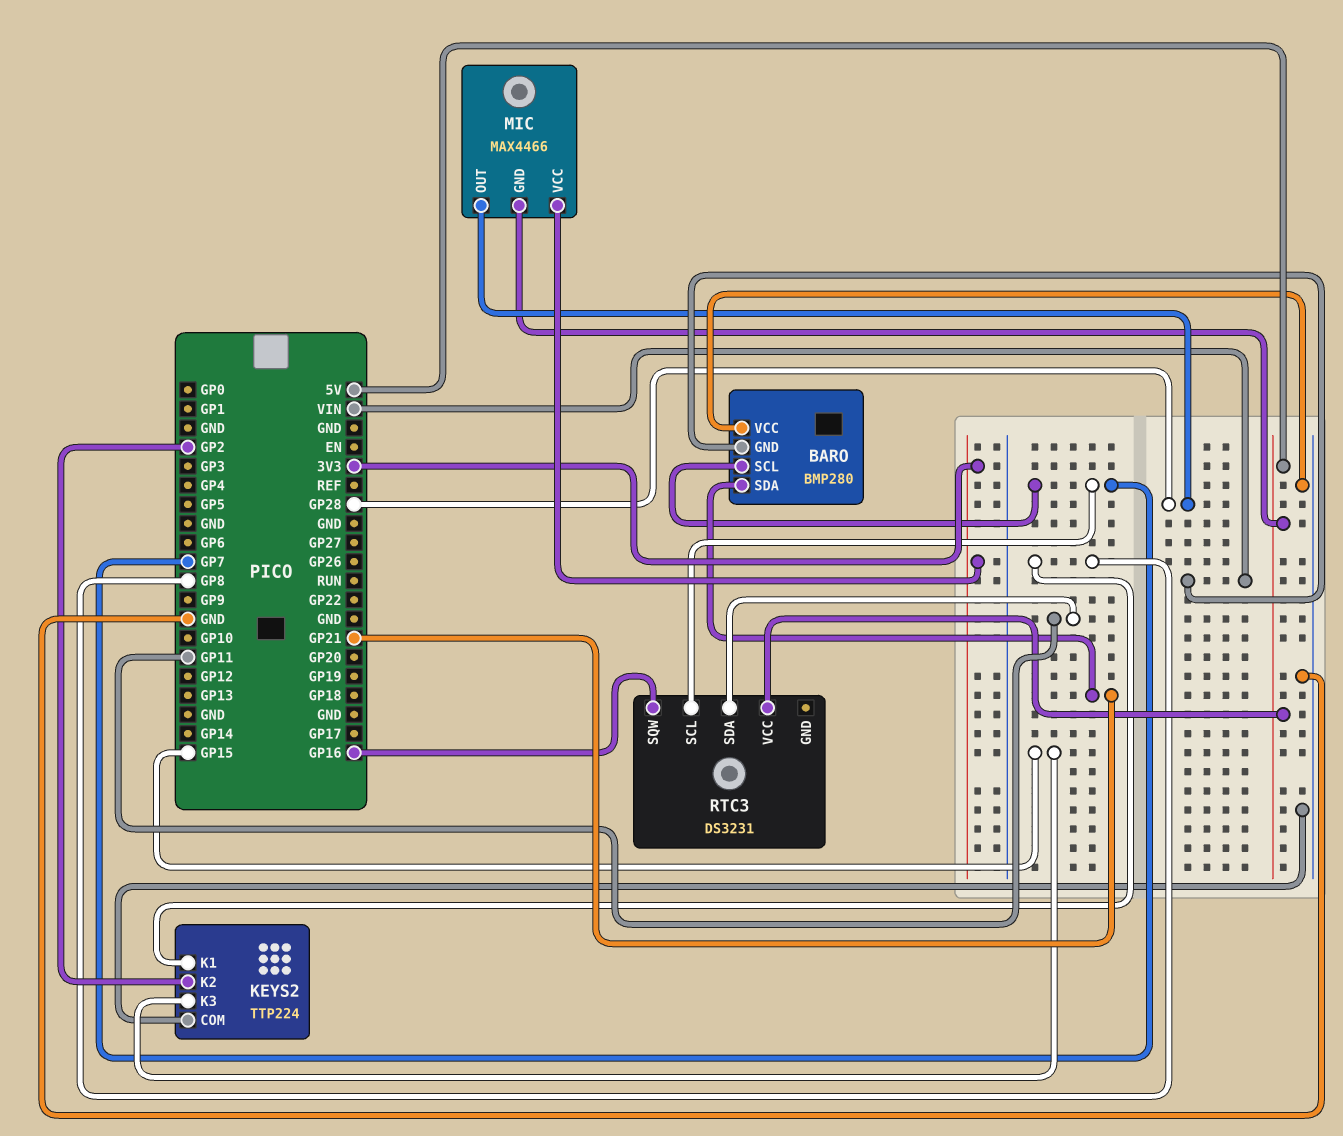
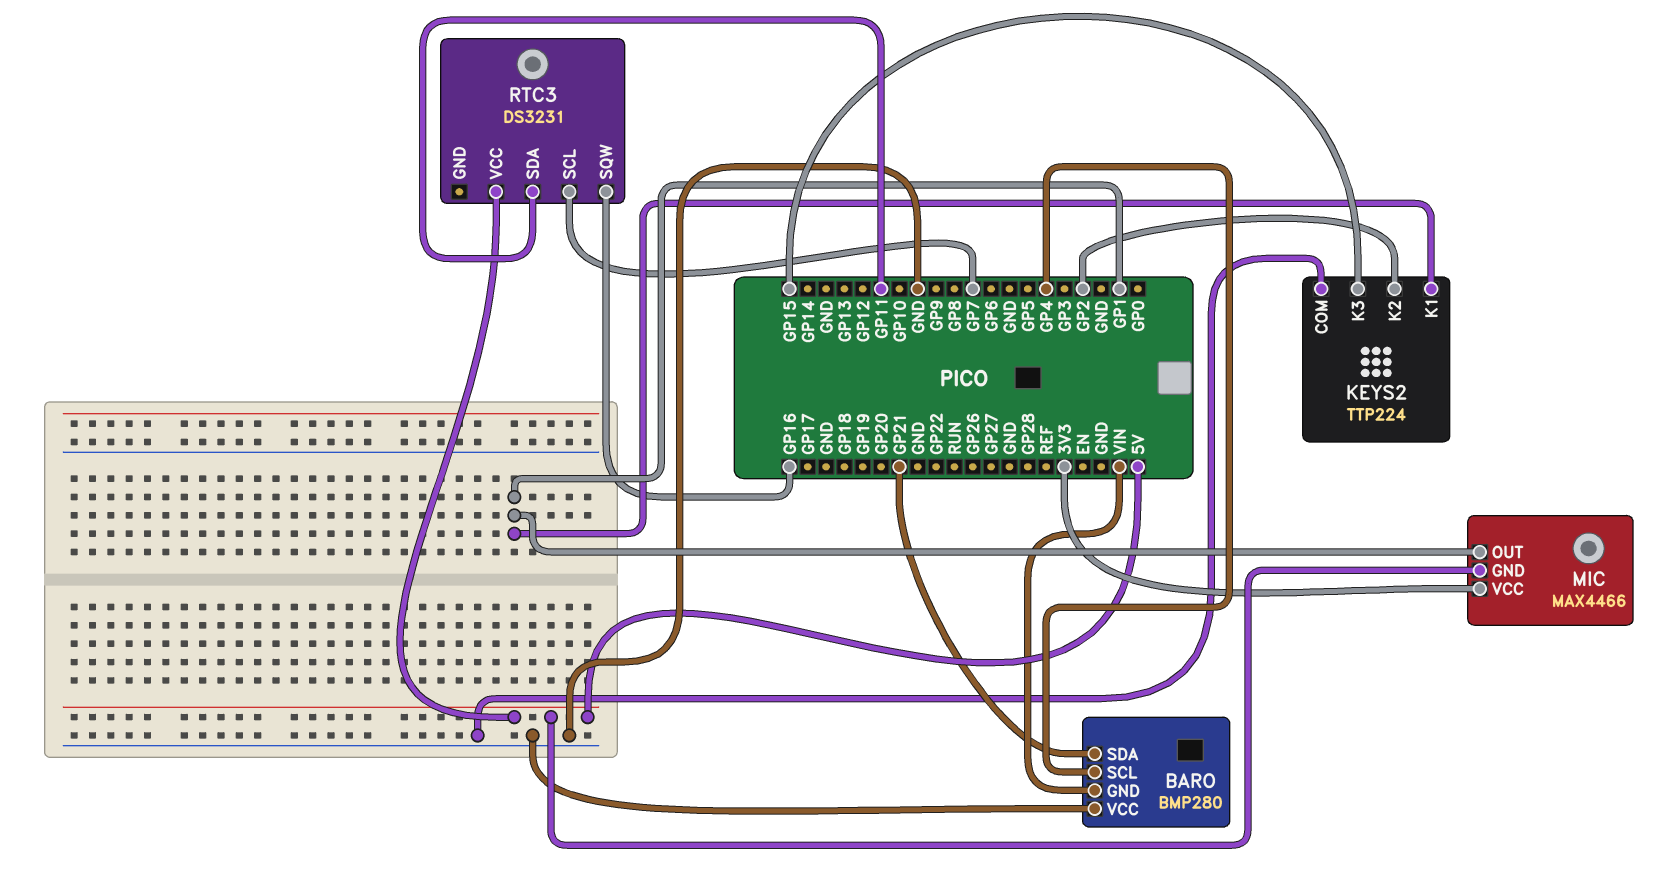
BARO pin SCL: GP7 -> GP4
KEYS2 pin K1: GP8 -> GP1
MIC pin OUT: GP28 -> GP1

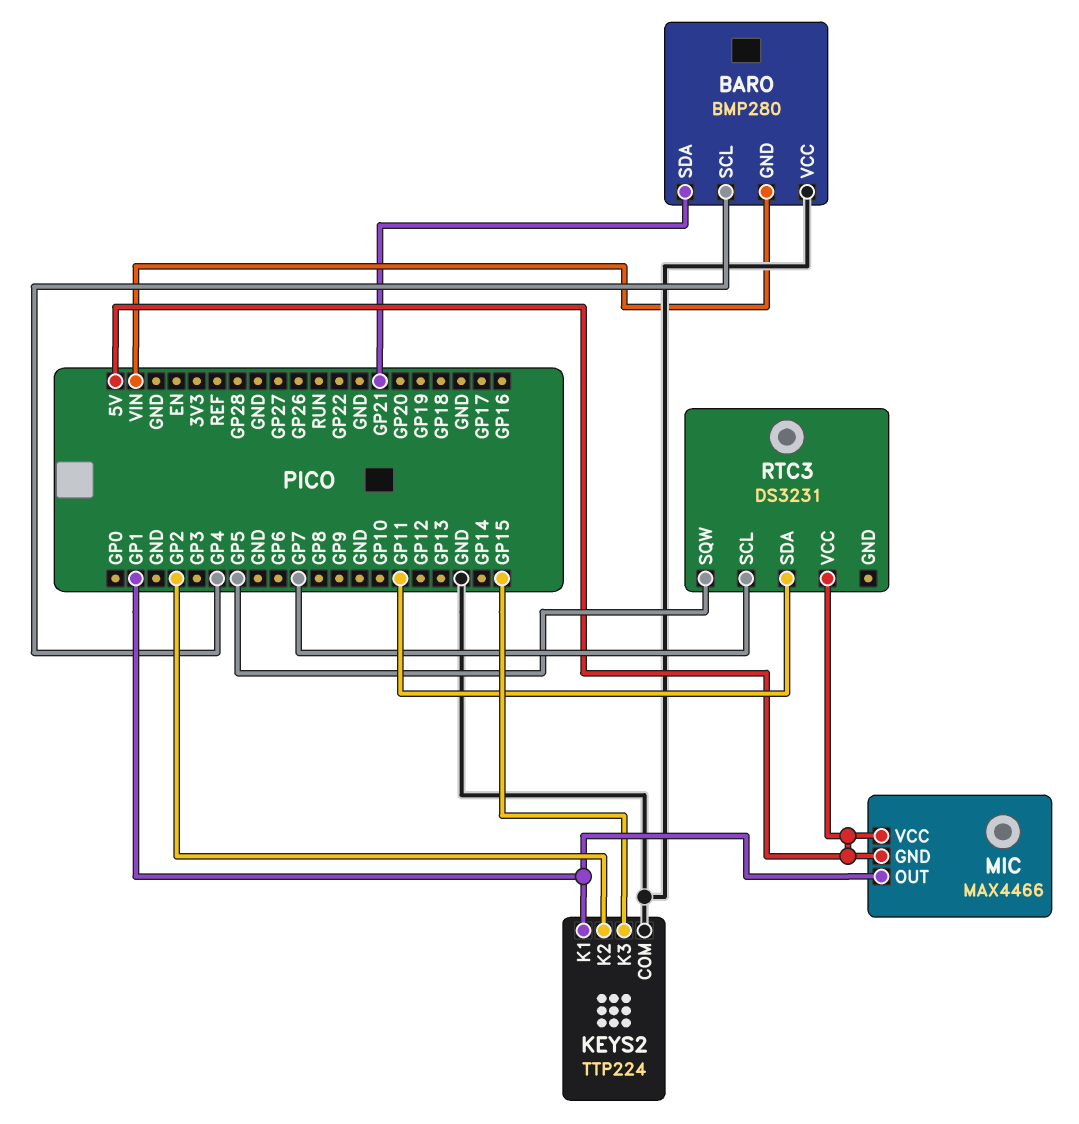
MIC pin VCC: 3V3 -> 5V
RTC3 pin SQW: GP16 -> GP5

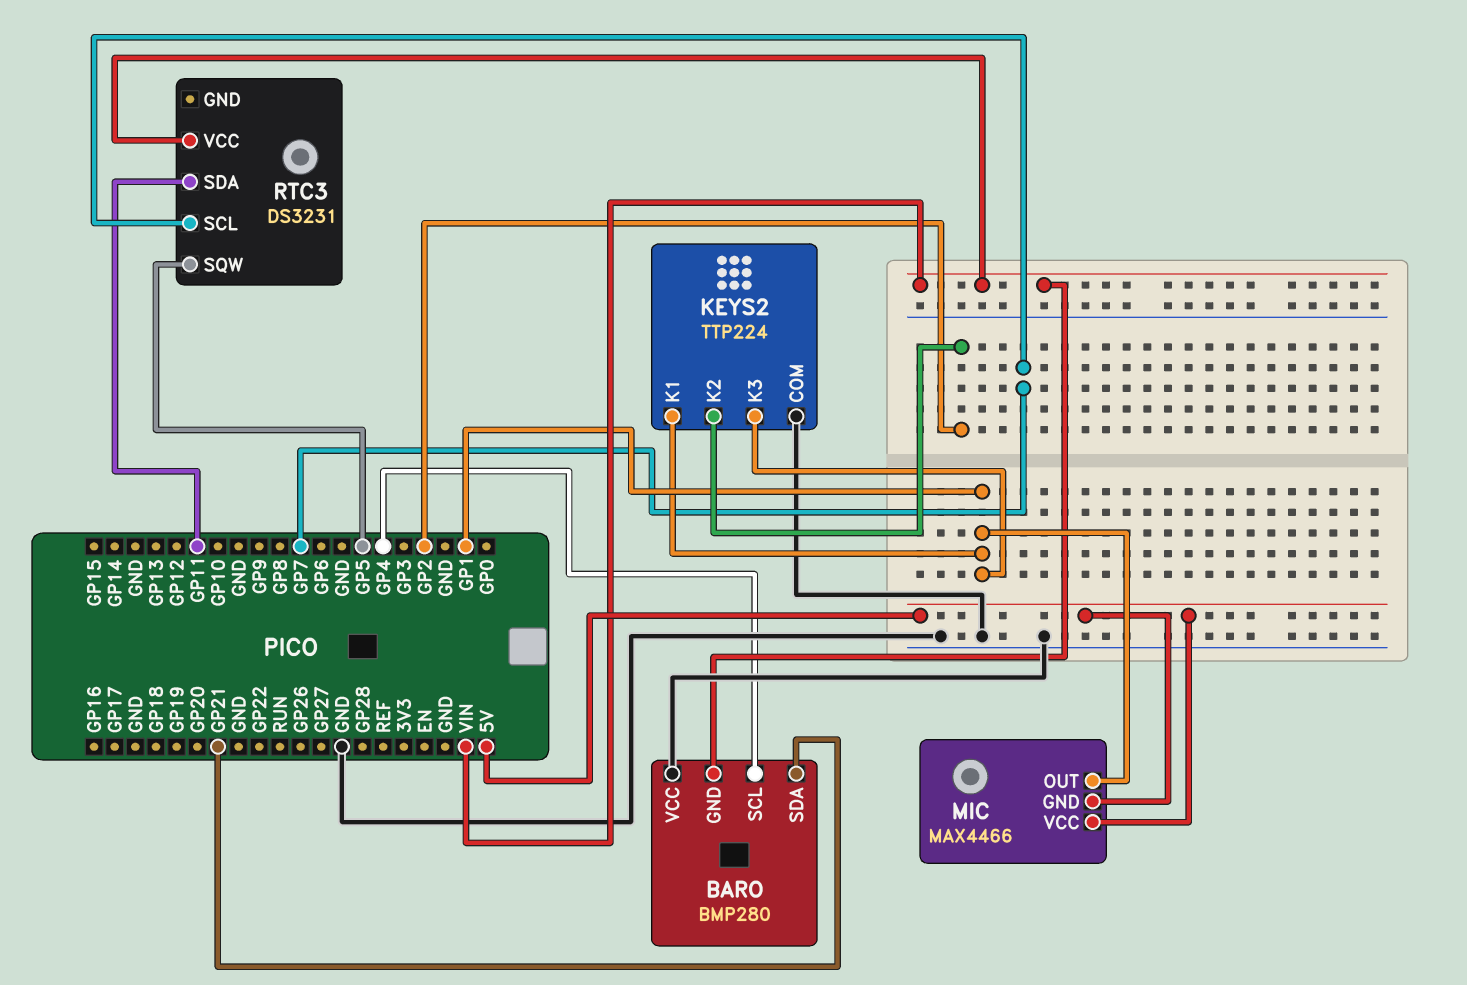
KEYS2 pin K3: GP15 -> GP1
RTC3 pin VCC: 5V -> VIN

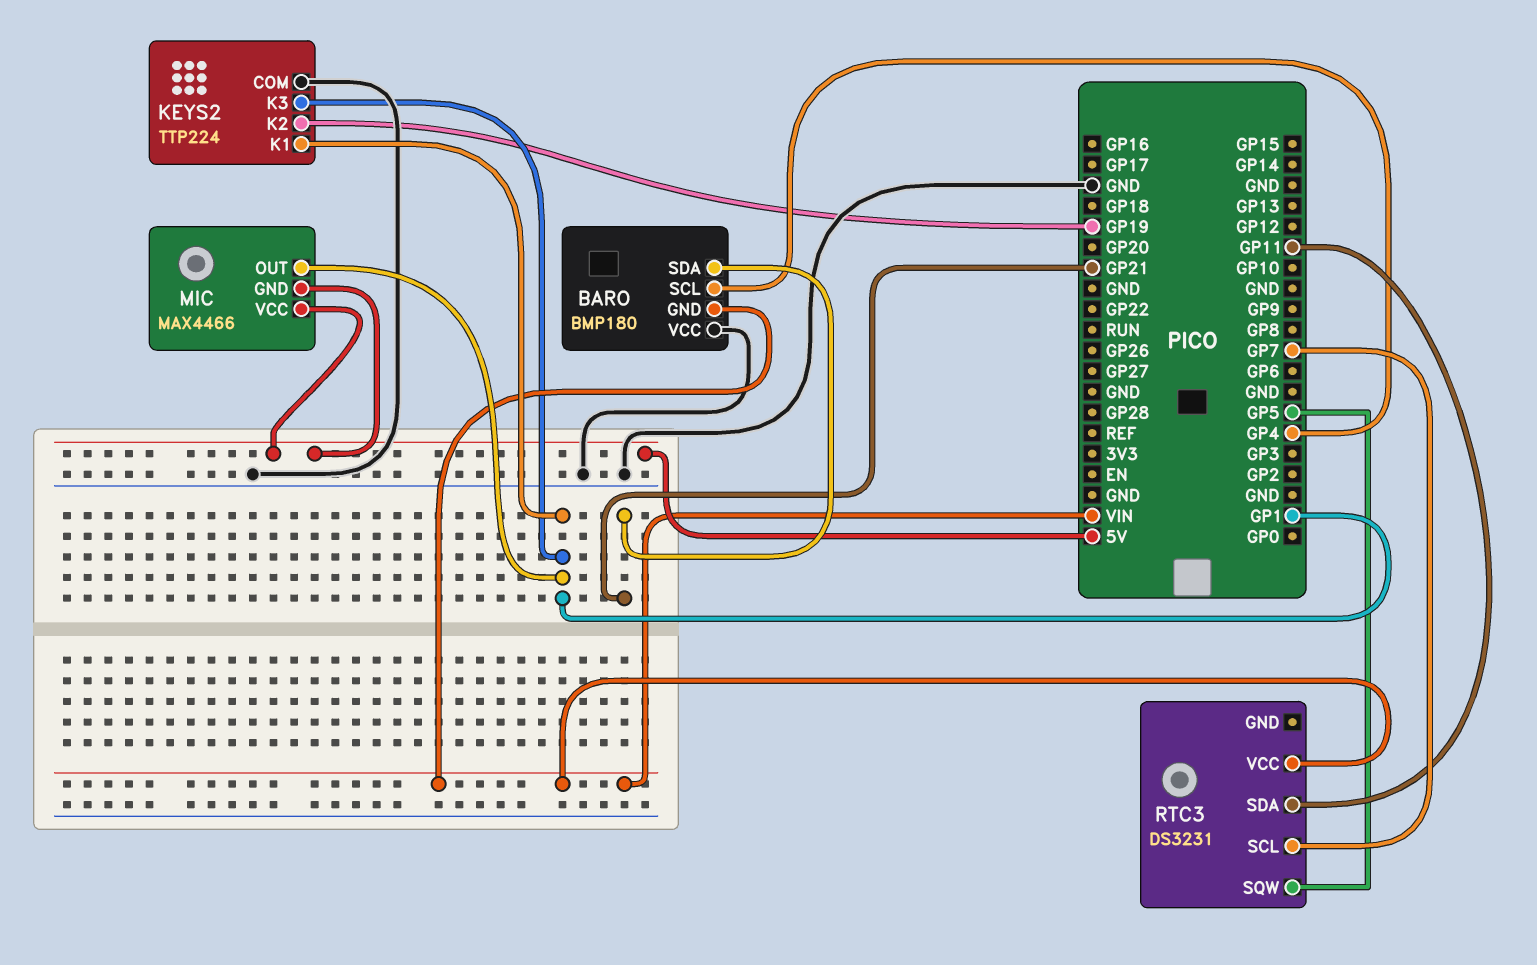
BARO: BMP280 -> BMP180
KEYS2 pin K2: GP2 -> GP19

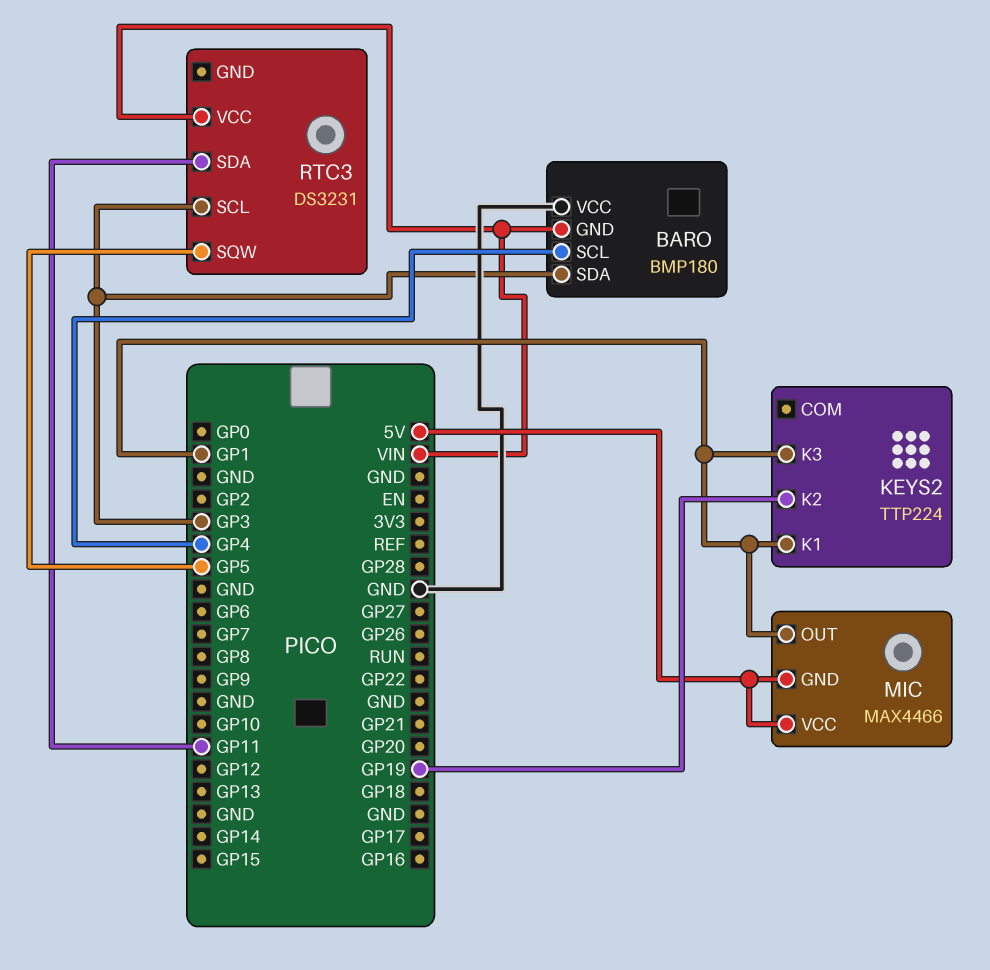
BARO pin SDA: GP21 -> GP3
KEYS2 pin COM: GND -> none
RTC3 pin SCL: GP7 -> GP3

